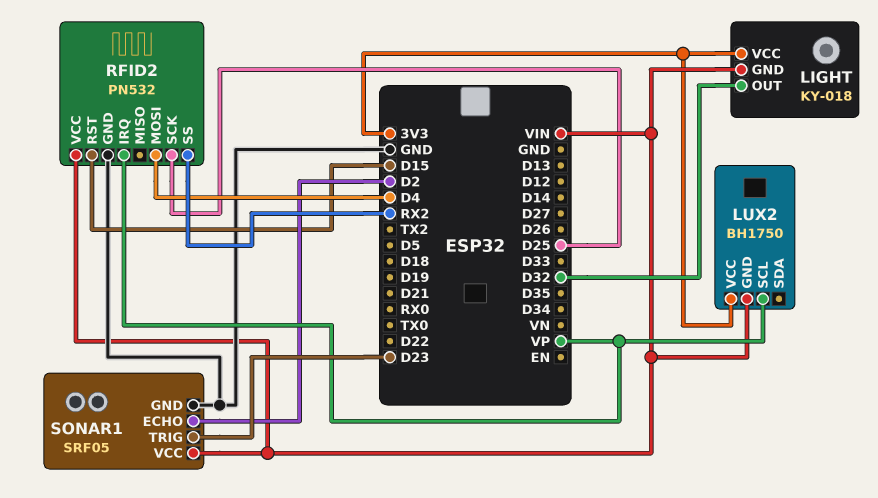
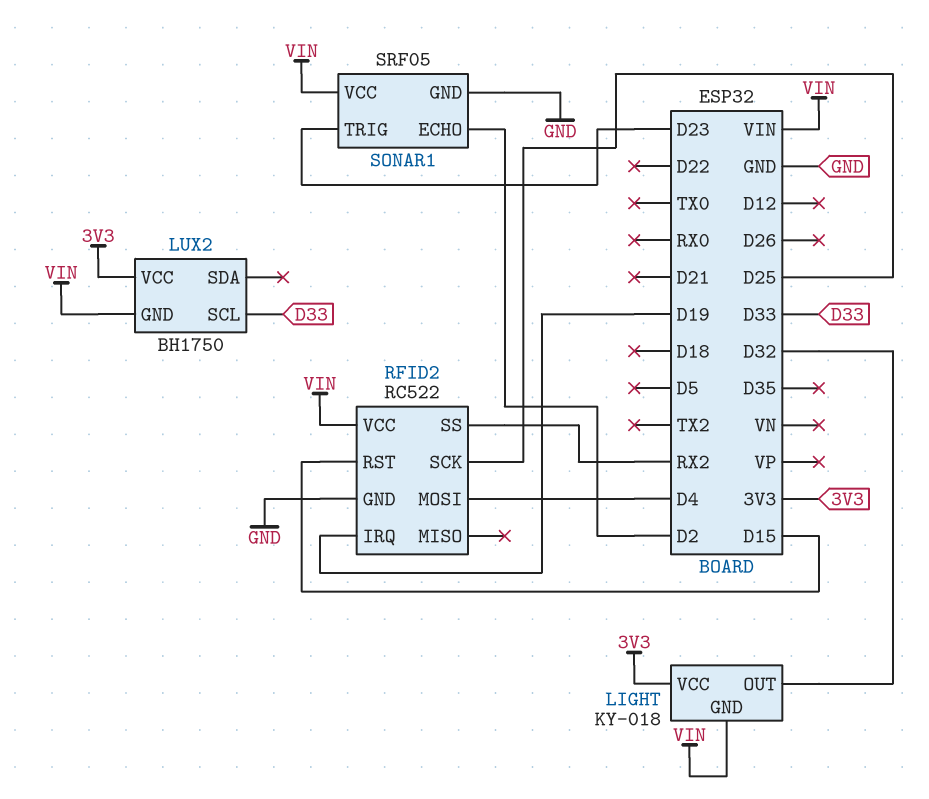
LUX2 pin SCL: VP -> D33
RFID2: PN532 -> RC522
RFID2 pin IRQ: VP -> D19

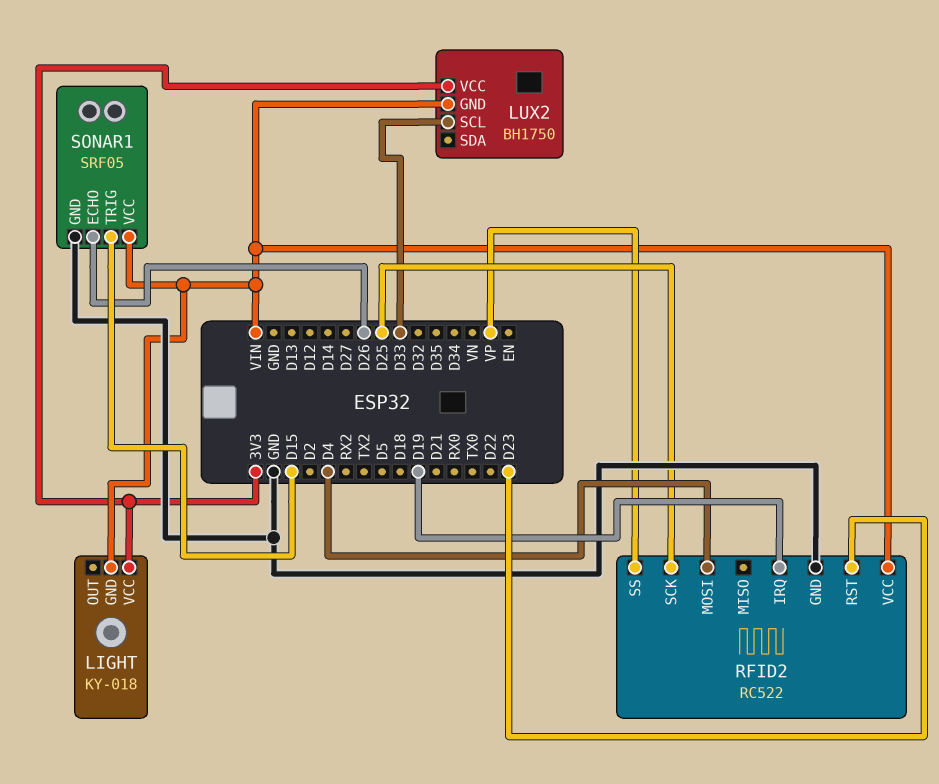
LIGHT pin OUT: D32 -> none
RFID2 pin RST: D15 -> D23
RFID2 pin SS: RX2 -> VP
SONAR1 pin ECHO: D2 -> D26
SONAR1 pin TRIG: D23 -> D15

